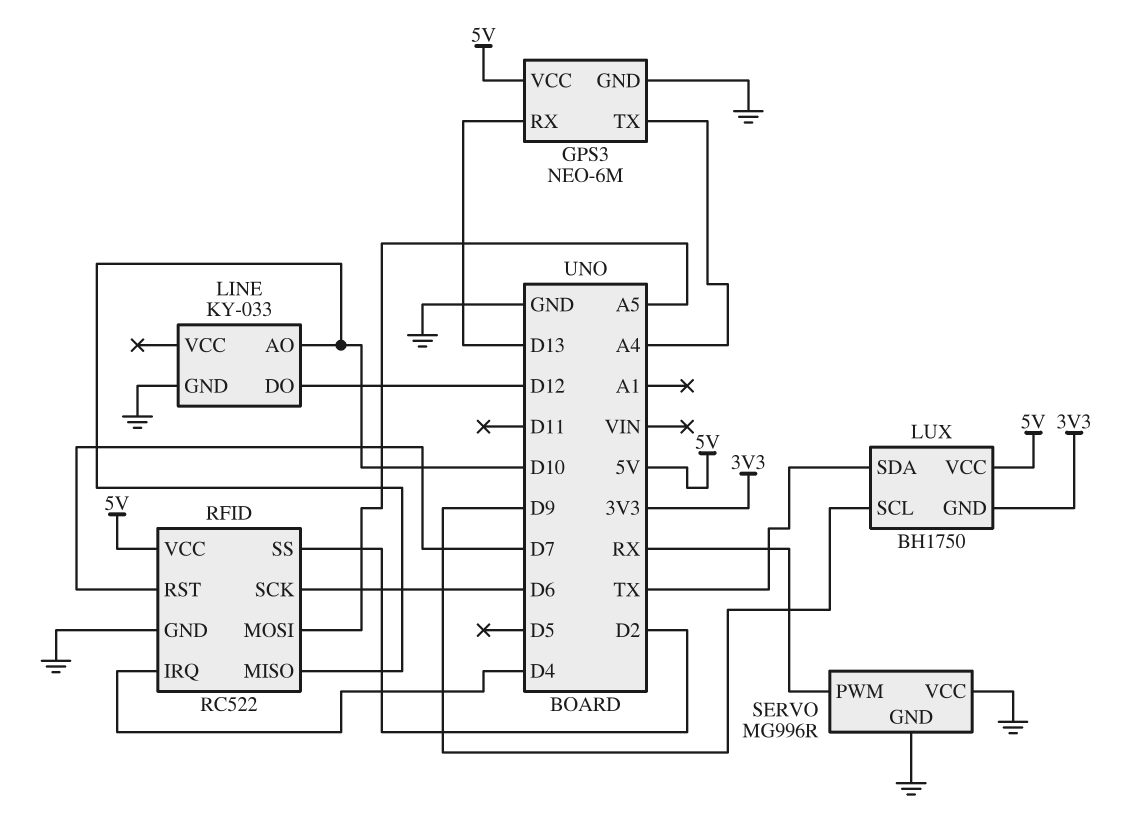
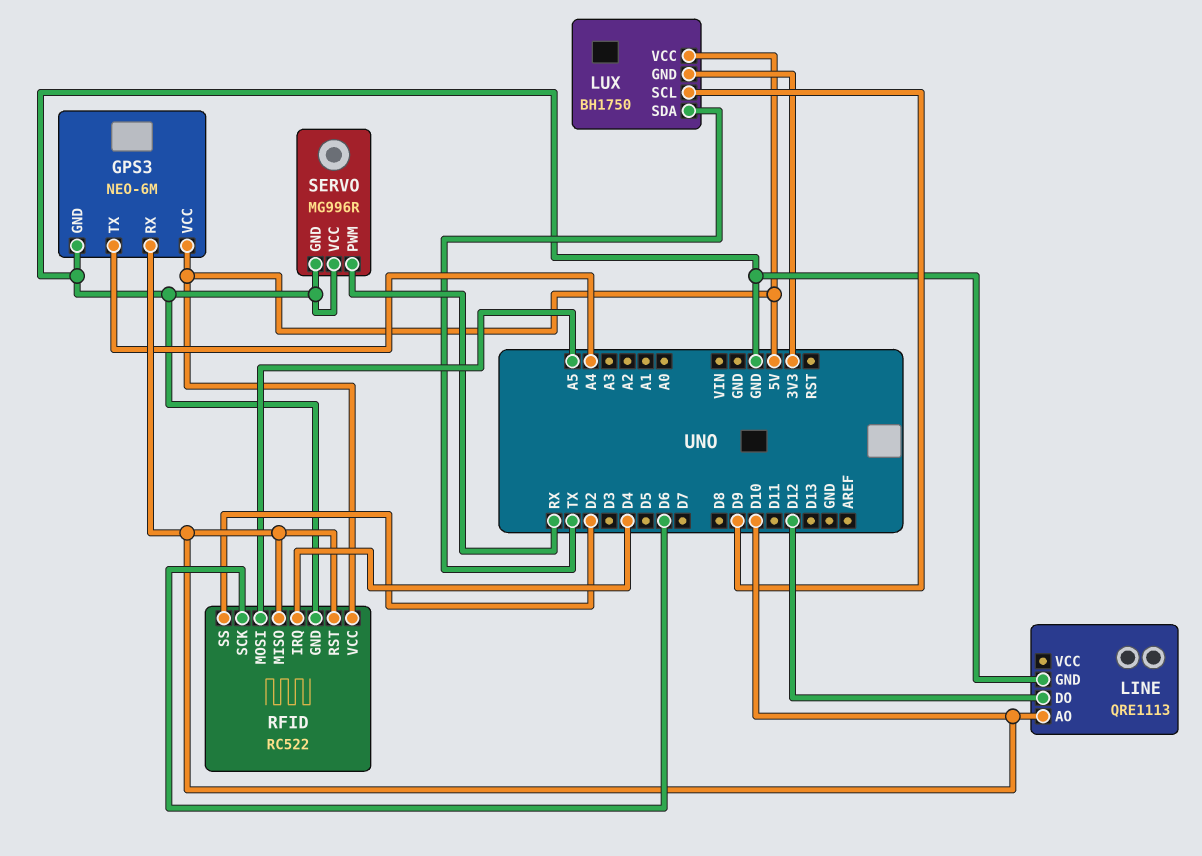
GPS3 pin RX: D13 -> D10
LINE: KY-033 -> QRE1113
RFID pin RST: D7 -> D10

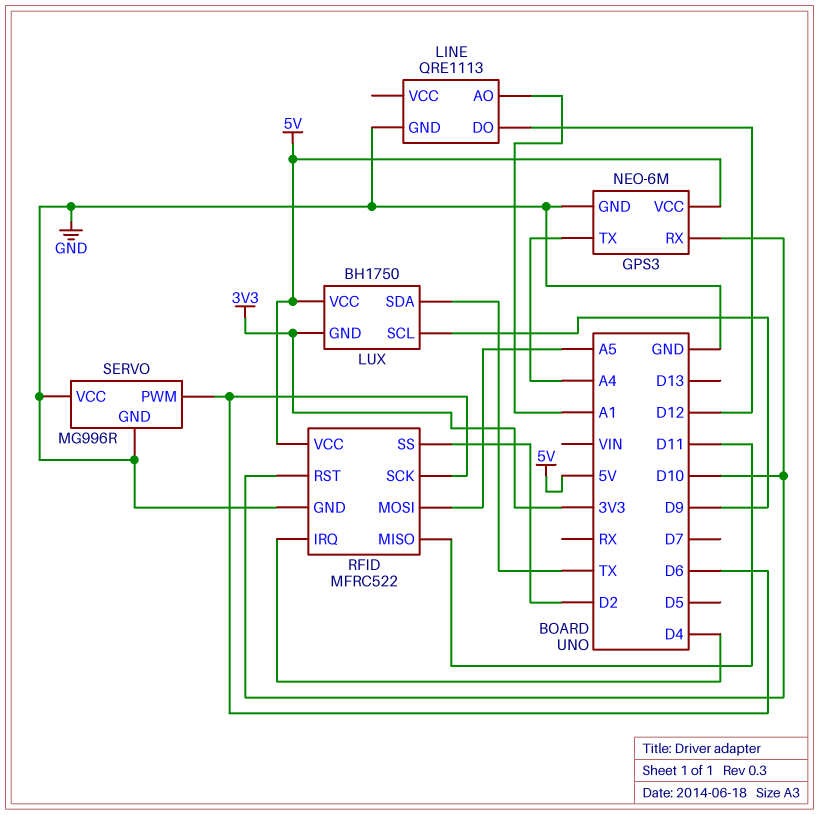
LINE pin AO: D10 -> A1
RFID: RC522 -> MFRC522
RFID pin MISO: D10 -> D11
SERVO pin PWM: RX -> D6

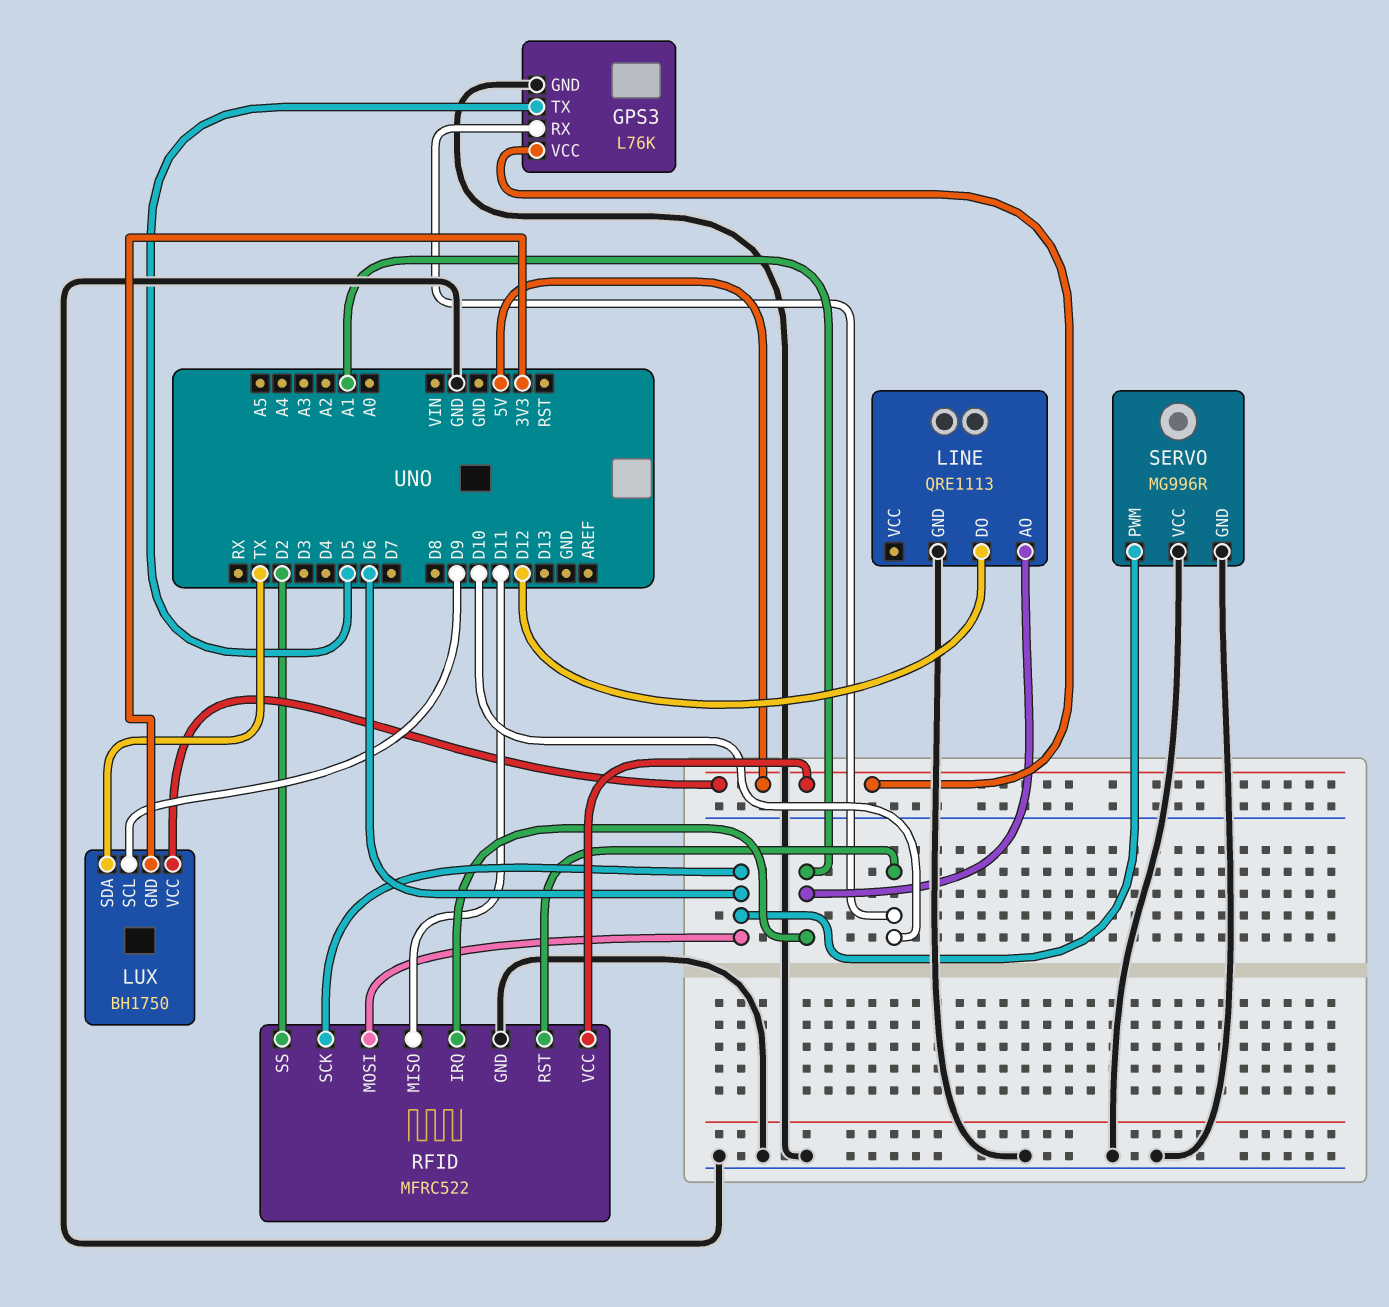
GPS3: NEO-6M -> L76K
GPS3 pin TX: A4 -> D5
RFID pin IRQ: D4 -> A1
RFID pin MOSI: A5 -> D6

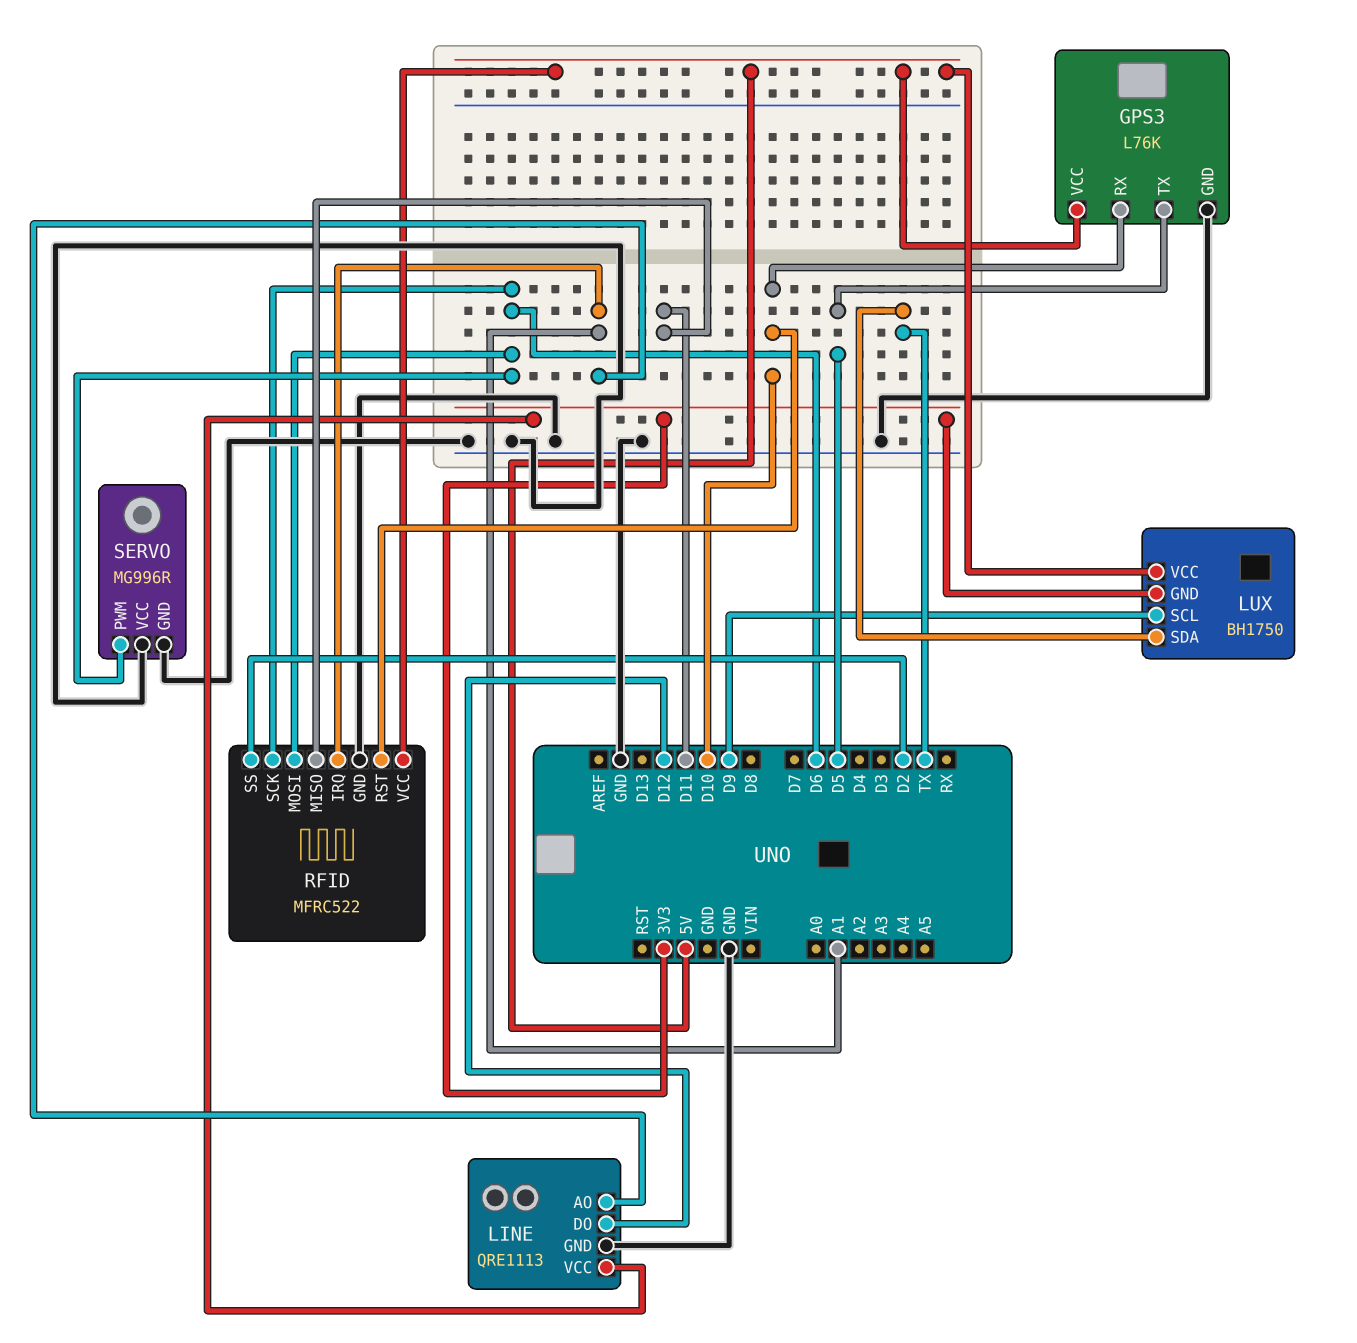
LINE pin VCC: none -> 3V3

